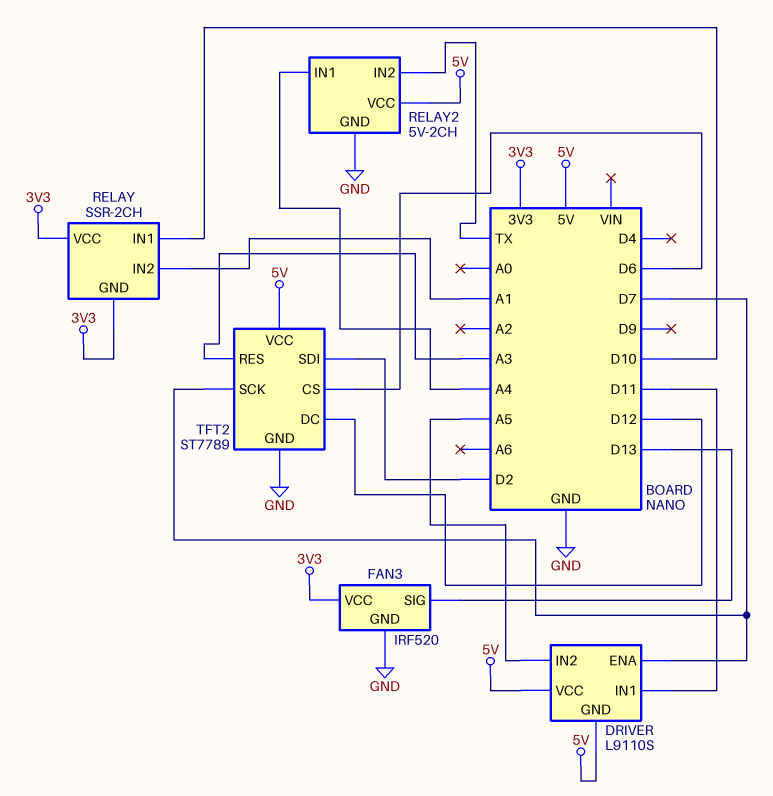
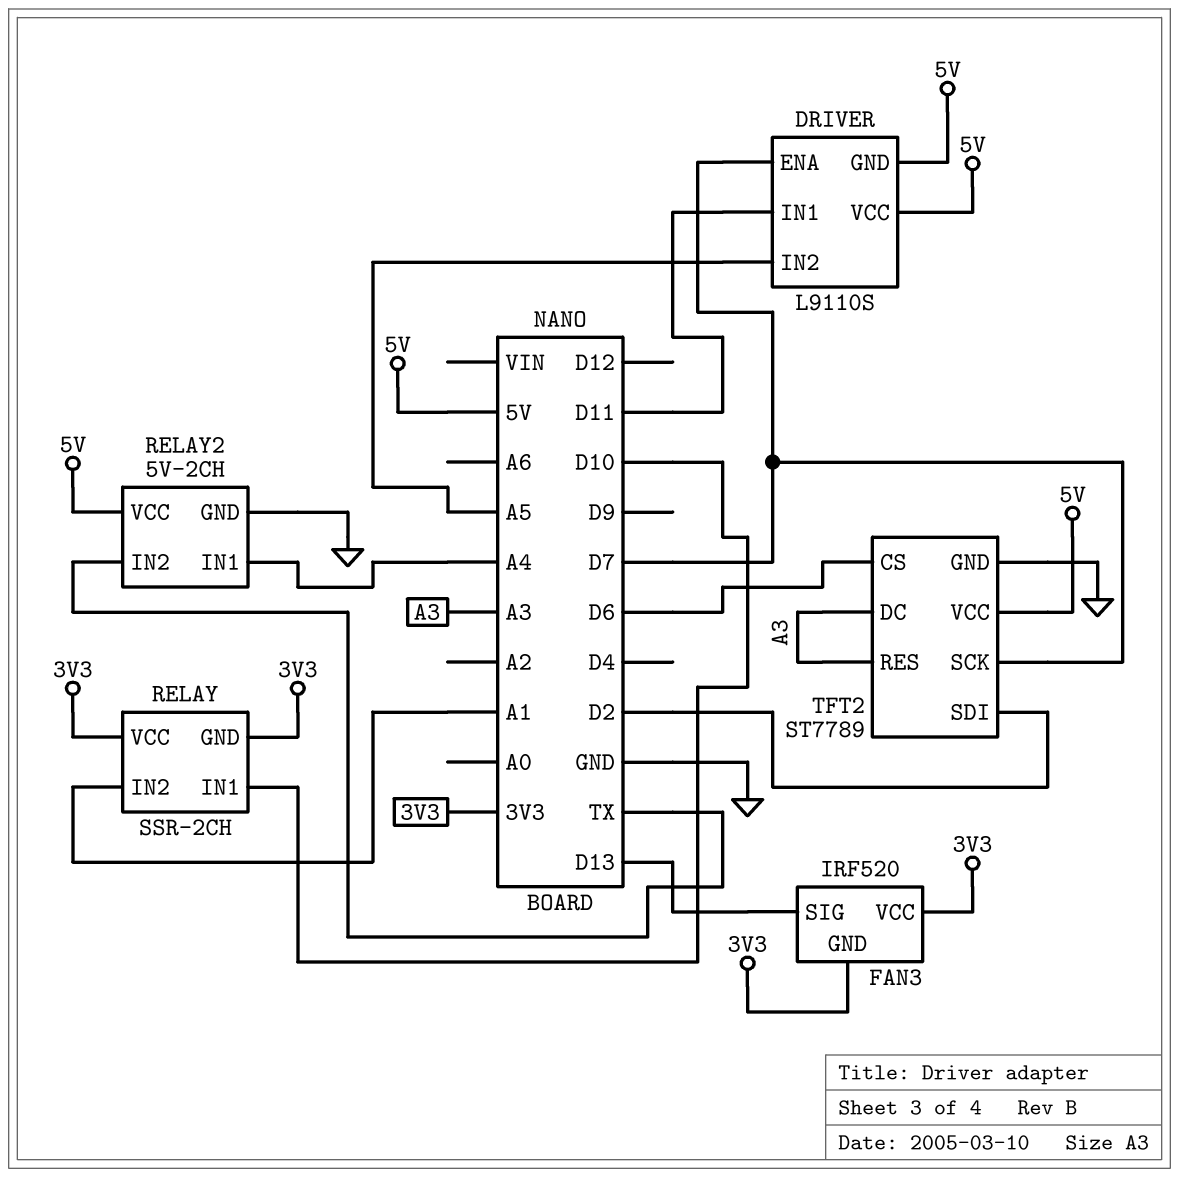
FAN3 pin GND: GND -> 3V3
TFT2 pin DC: D12 -> A3

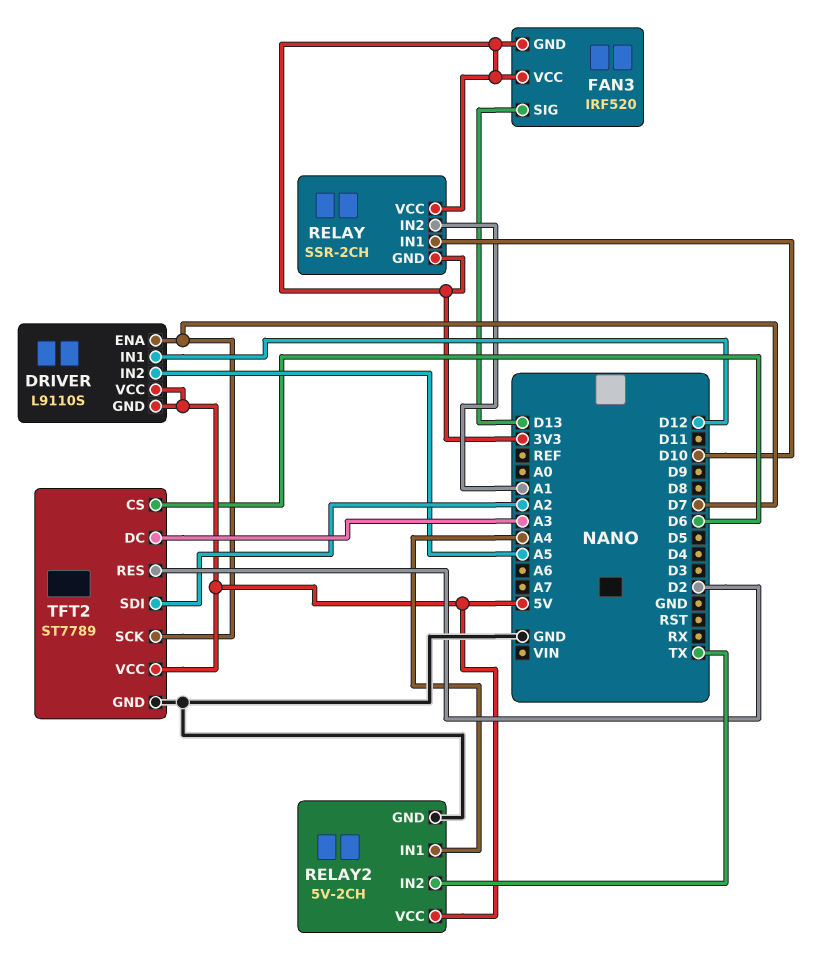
DRIVER pin IN1: D11 -> D12
TFT2 pin RES: A3 -> D2
TFT2 pin SDI: D2 -> A2

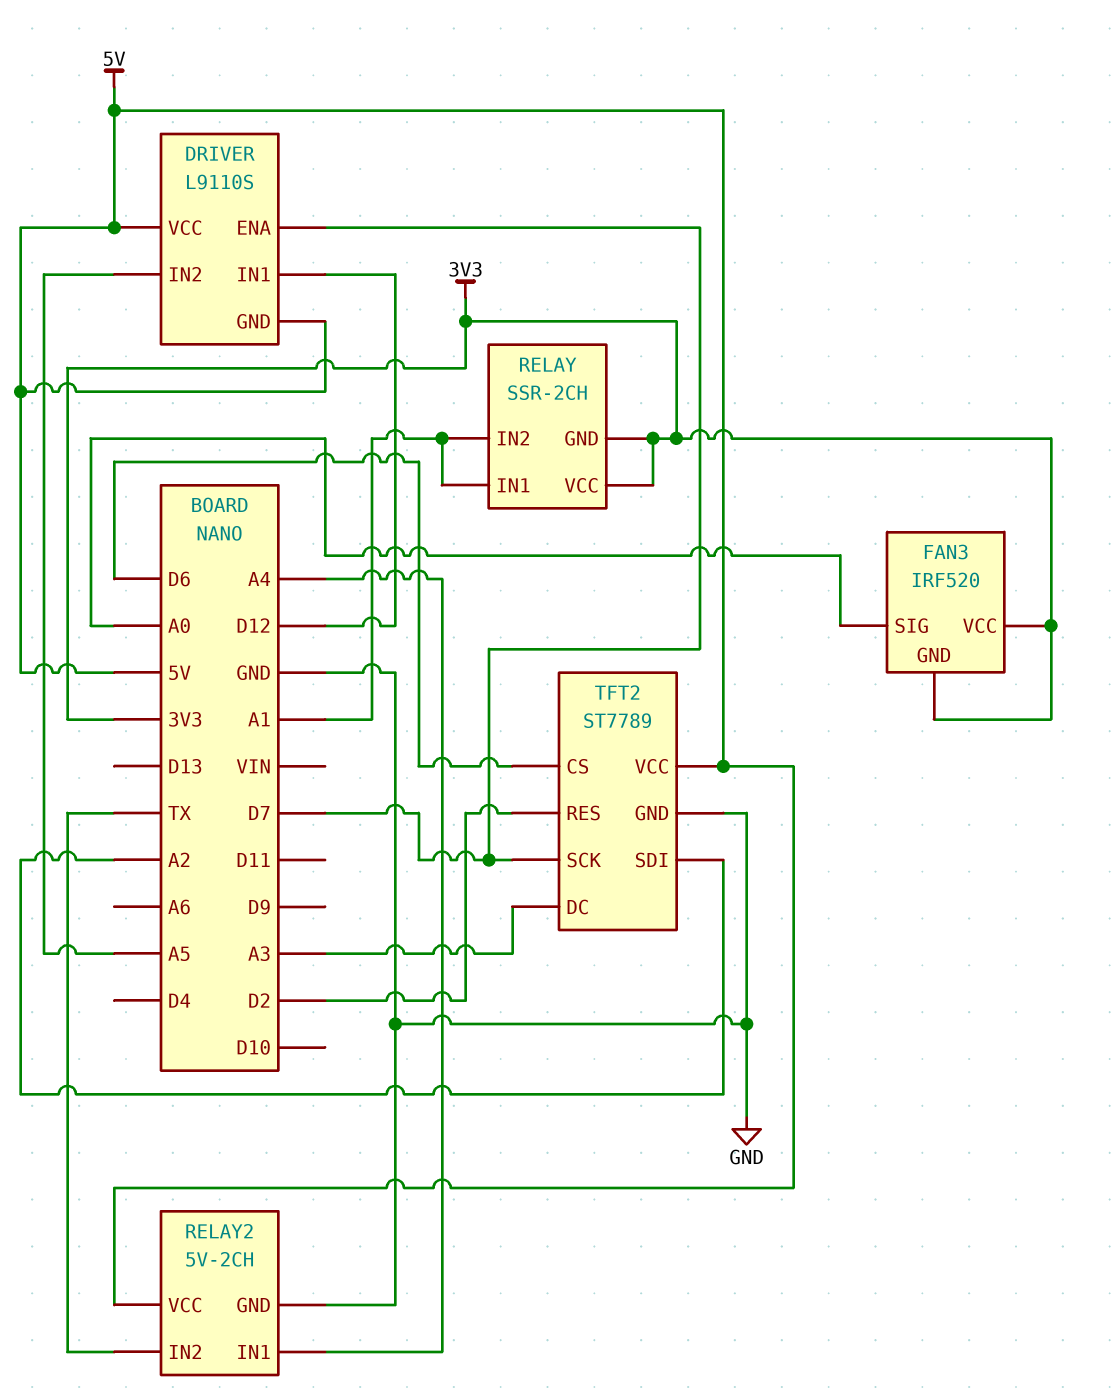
FAN3 pin SIG: D13 -> A0
RELAY pin IN1: D10 -> A1

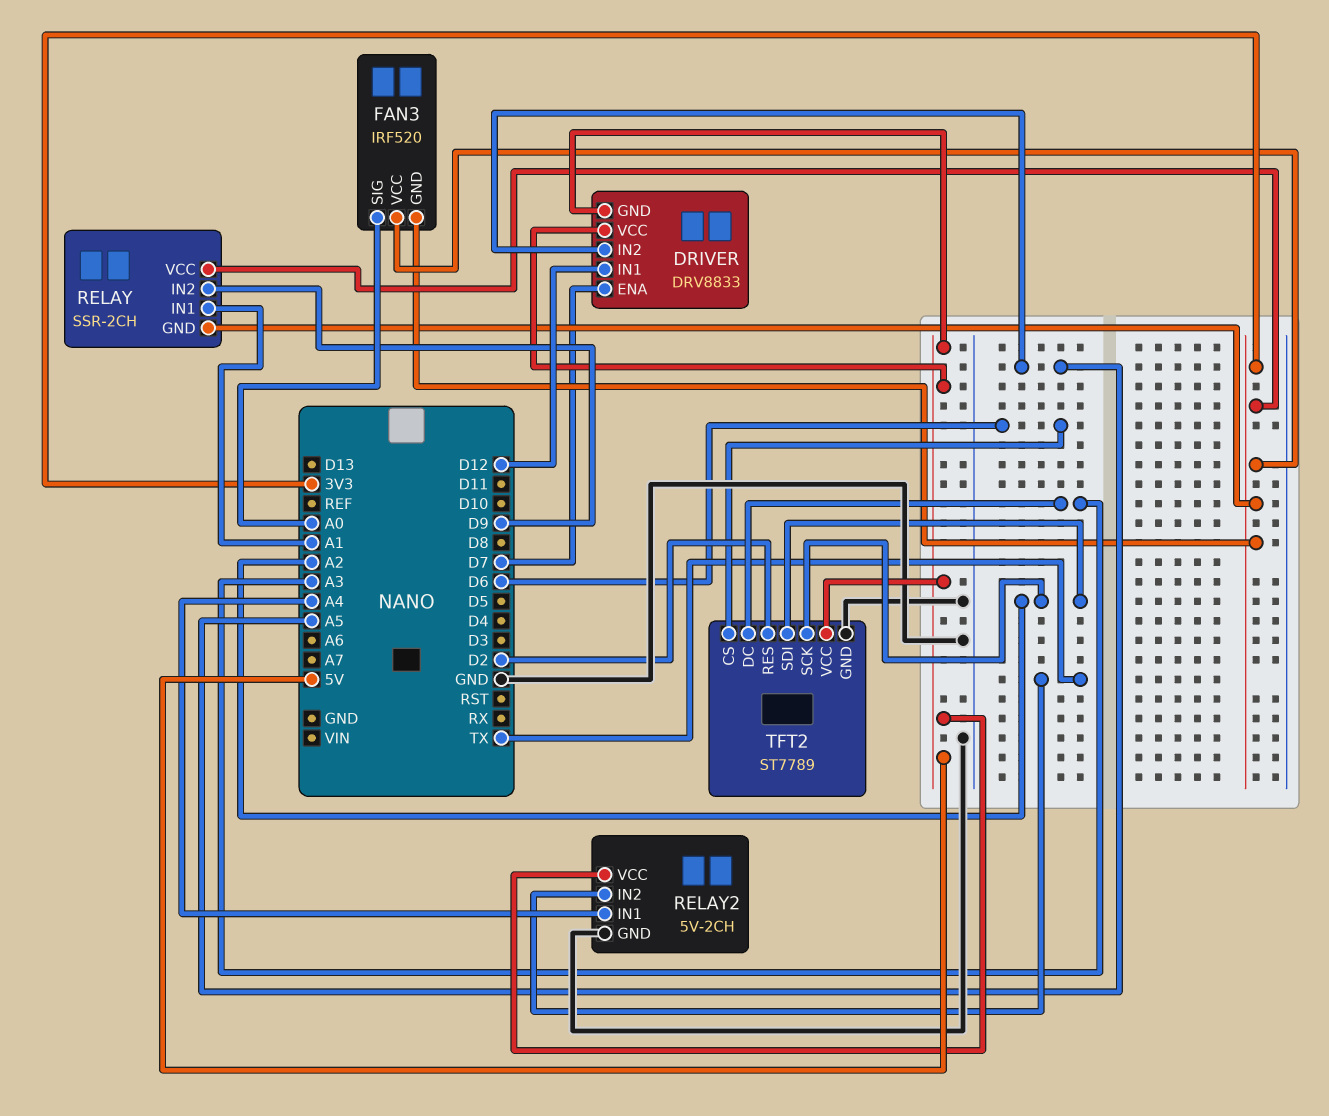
DRIVER: L9110S -> DRV8833
RELAY pin IN2: A1 -> D9
TFT2 pin SCK: D7 -> A2

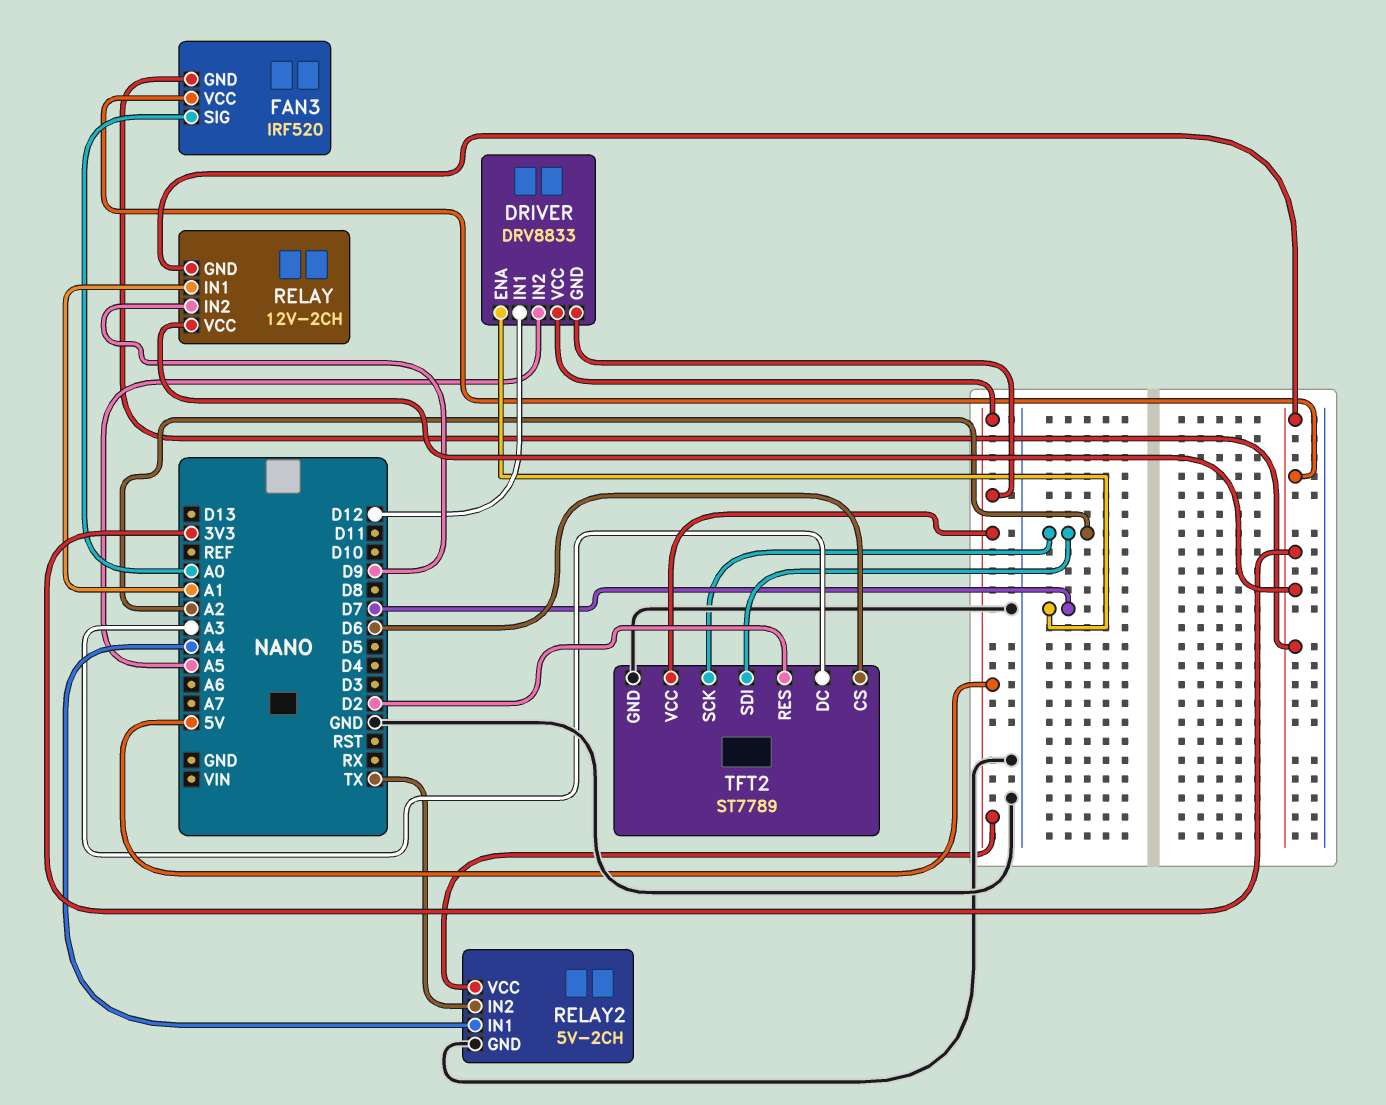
RELAY: SSR-2CH -> 12V-2CH

